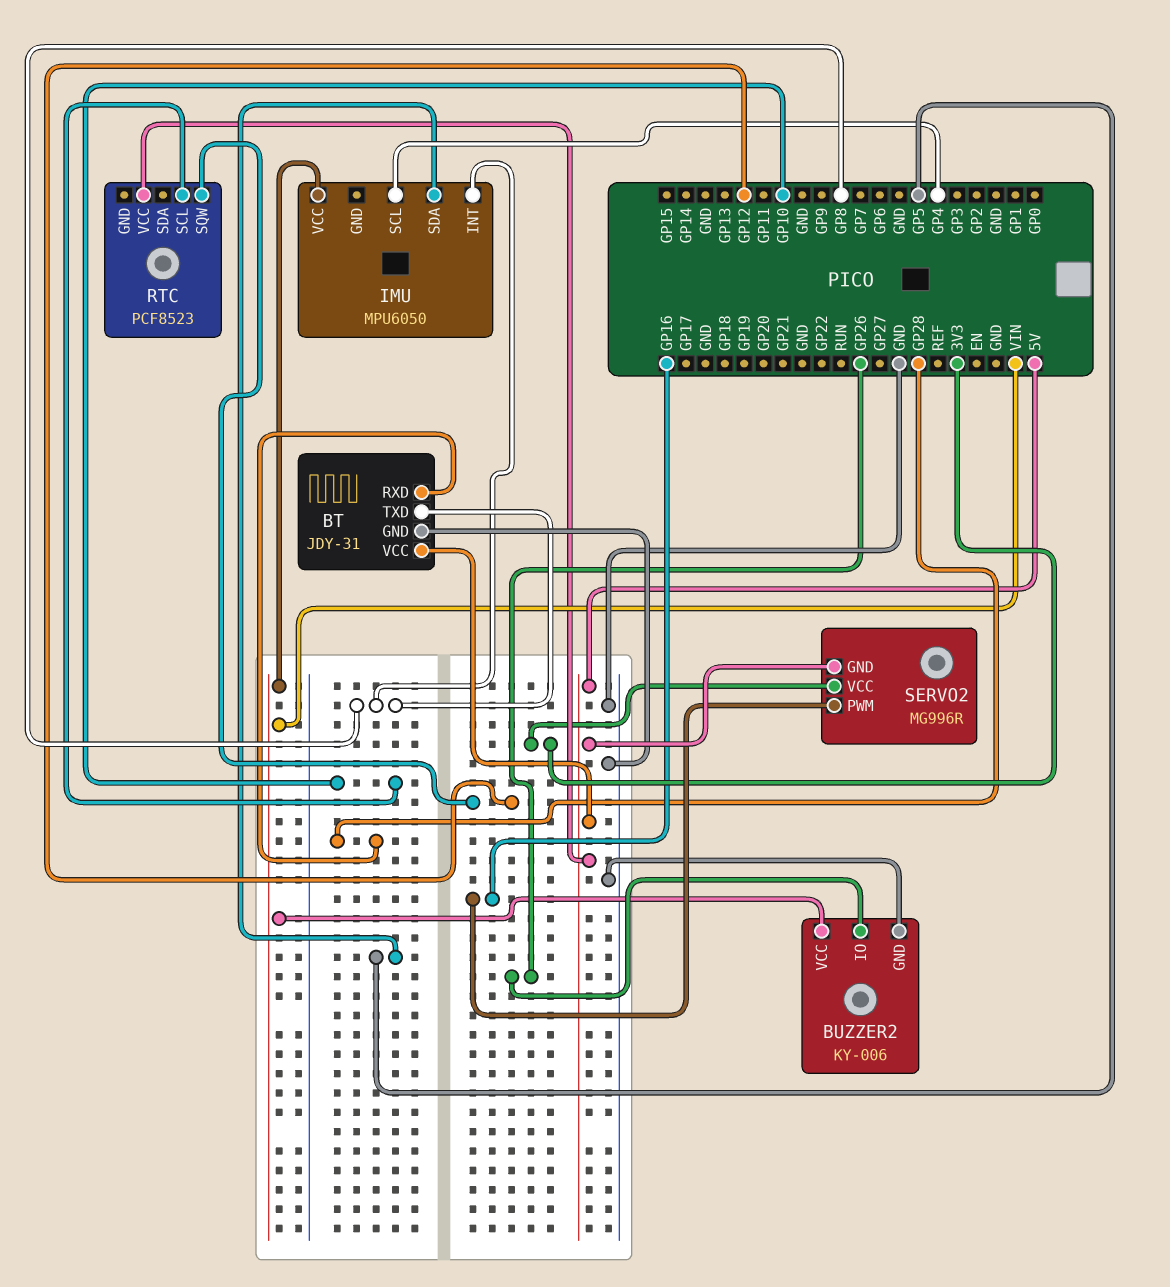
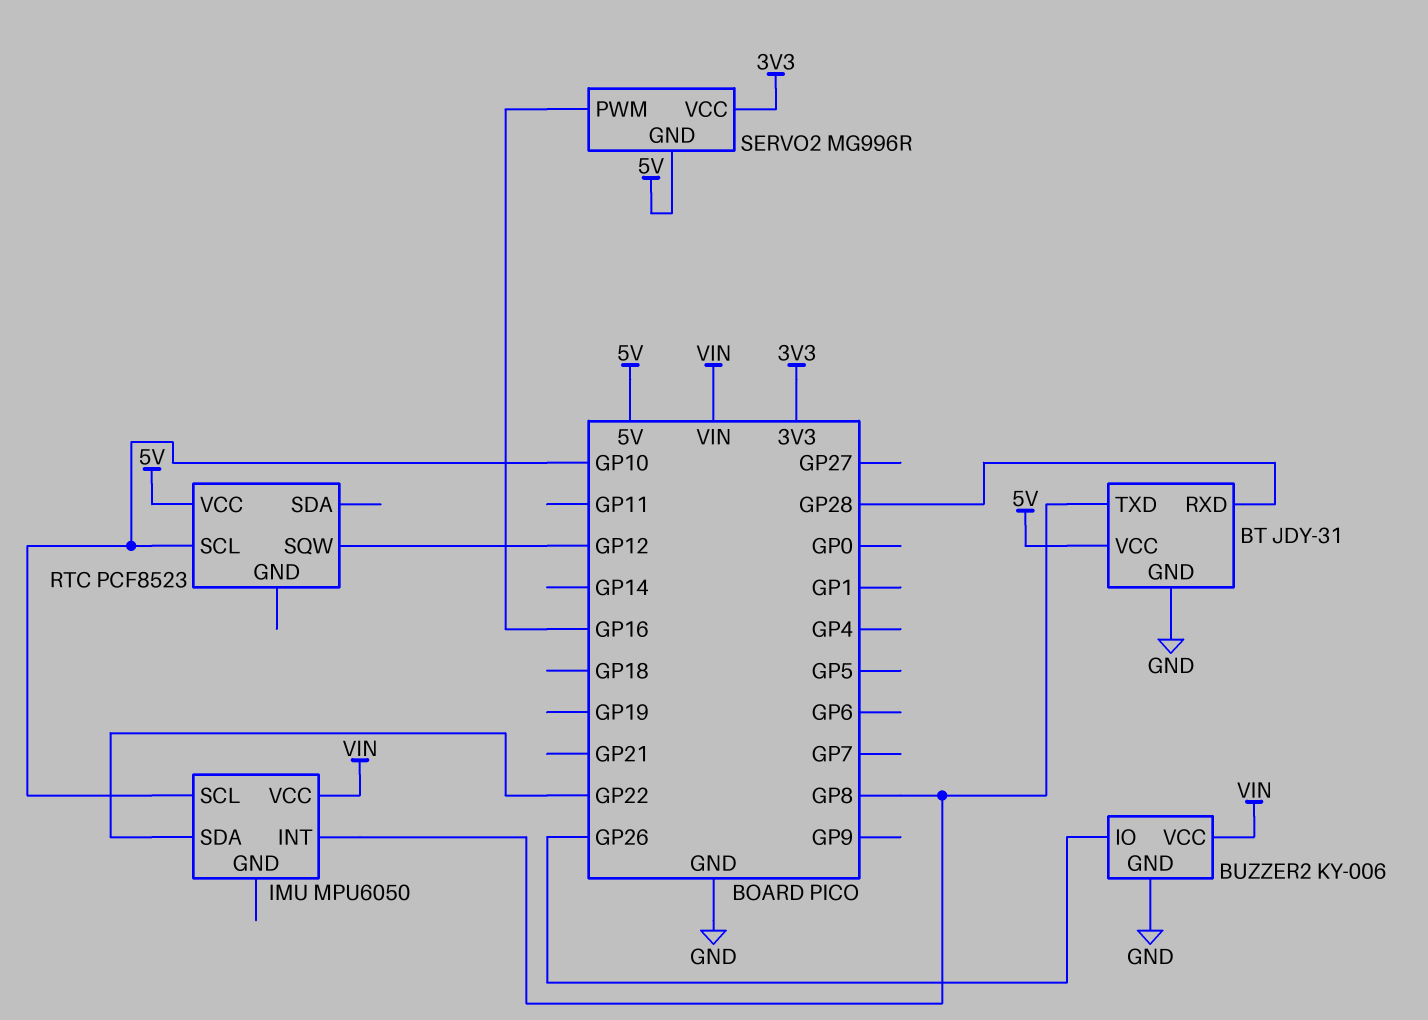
IMU pin SCL: GP4 -> GP10
IMU pin SDA: GP5 -> GP22

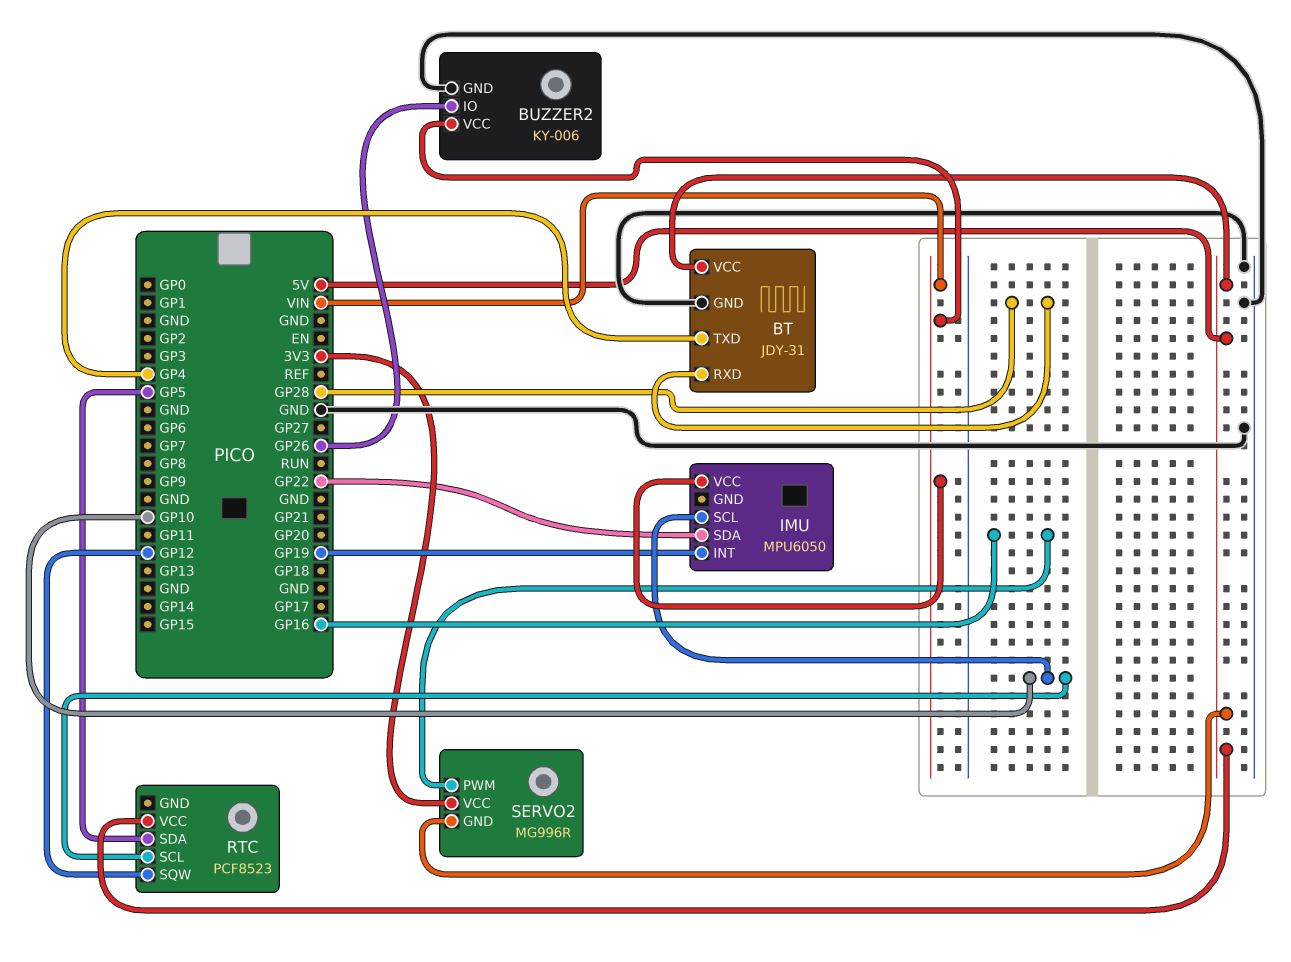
BT pin TXD: GP8 -> GP4
IMU pin INT: GP8 -> GP19
RTC pin SDA: none -> GP5

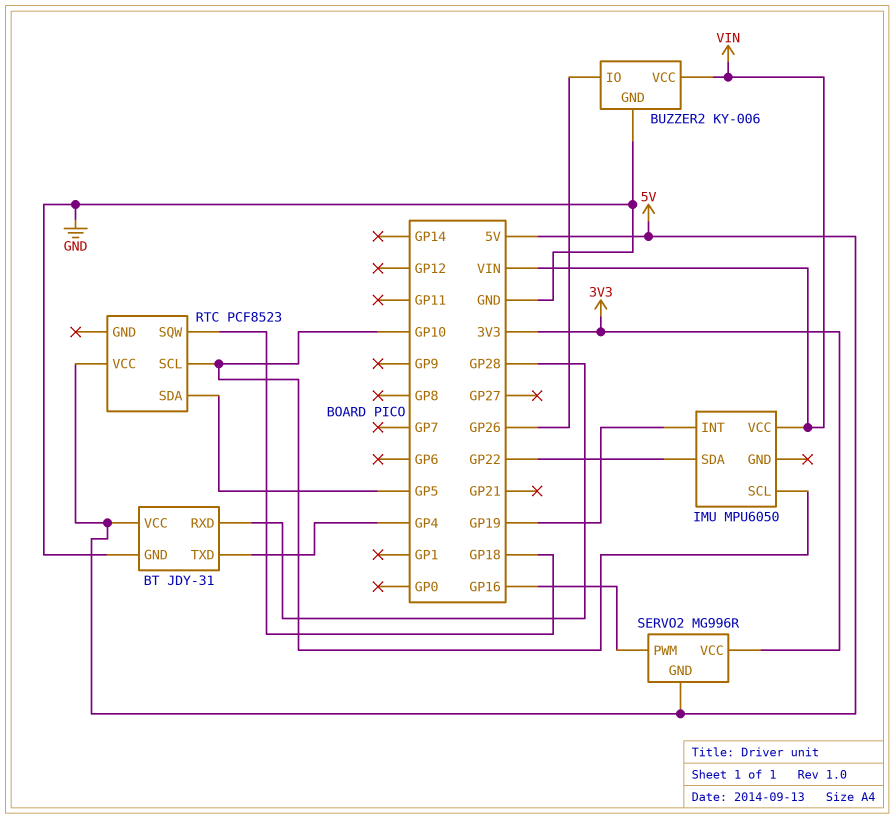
RTC pin SQW: GP12 -> GP18

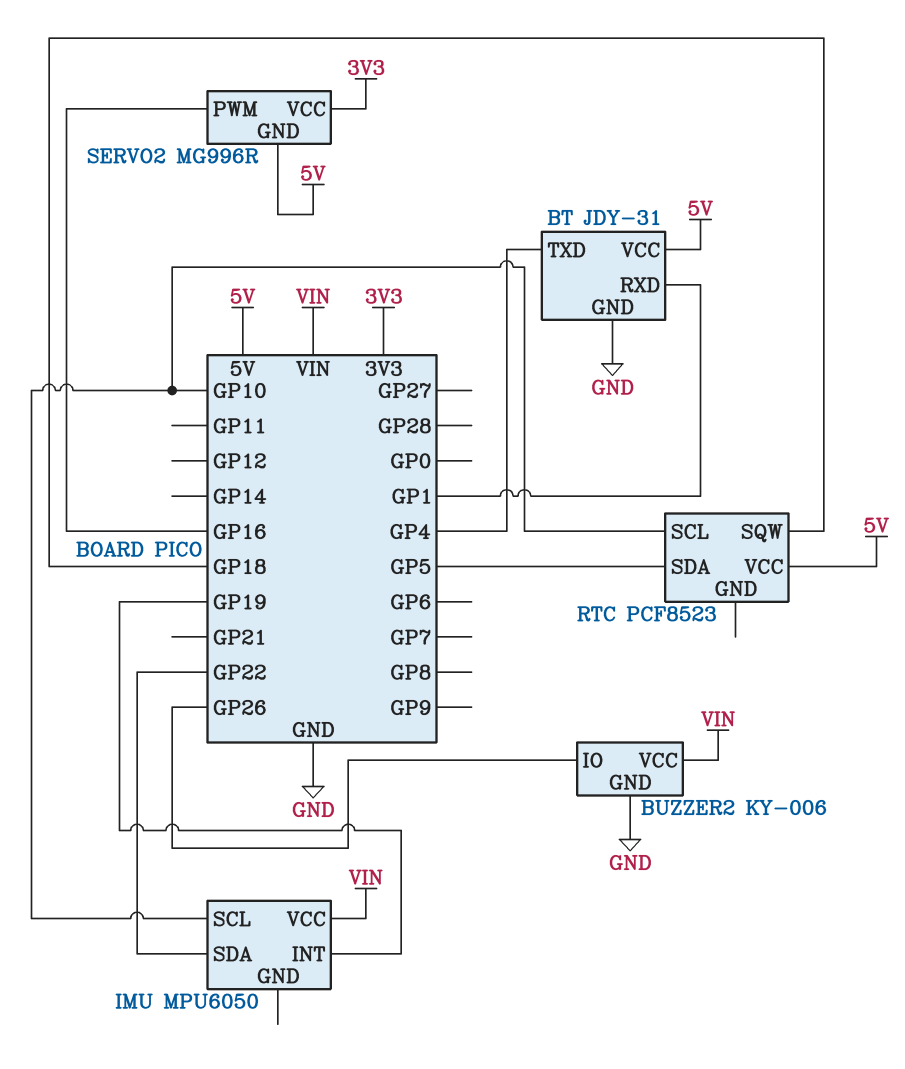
BT pin RXD: GP28 -> GP1

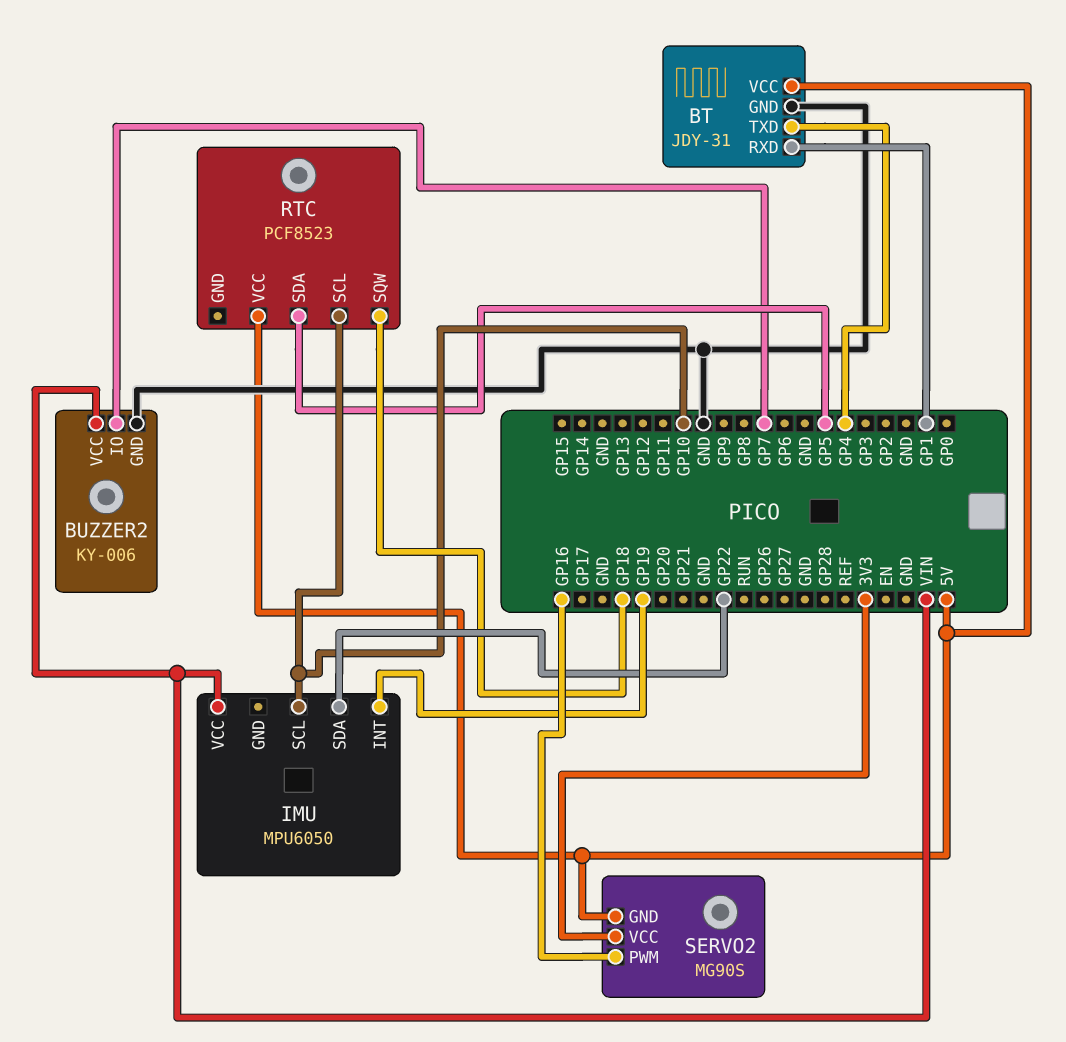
BUZZER2 pin IO: GP26 -> GP7
SERVO2: MG996R -> MG90S

